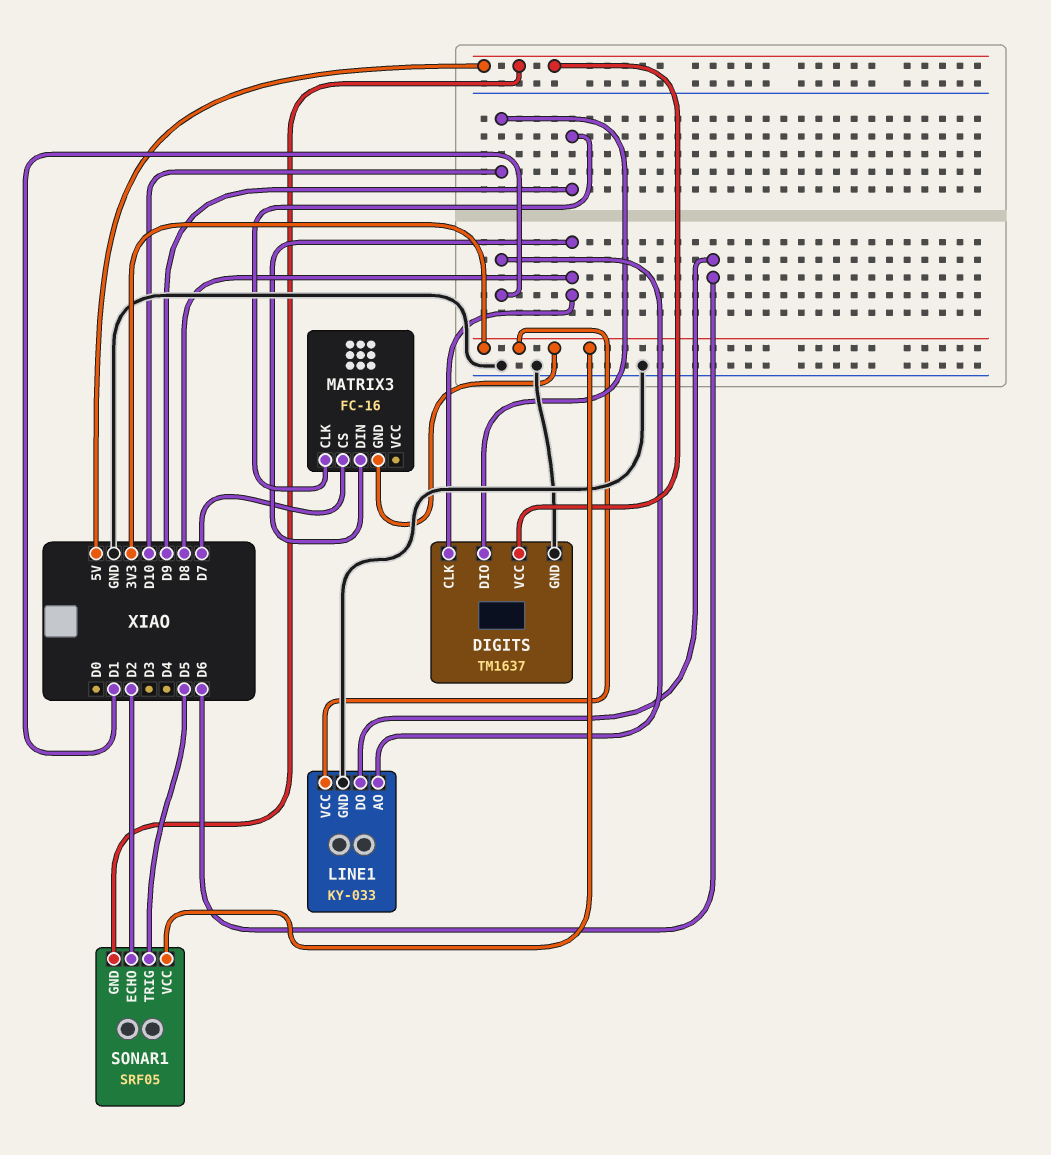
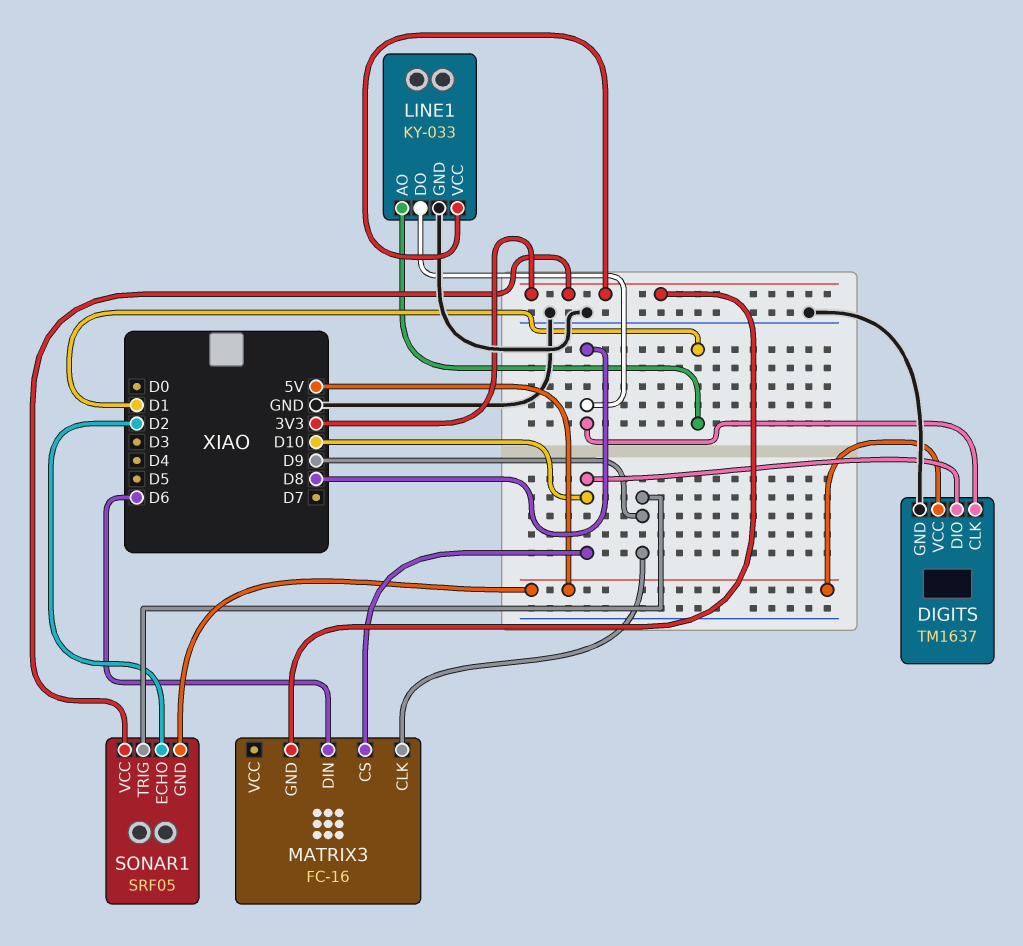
LINE1 pin DO: D6 -> D8
MATRIX3 pin CS: D7 -> D10
MATRIX3 pin DIN: D8 -> D6
SONAR1 pin TRIG: D5 -> D9

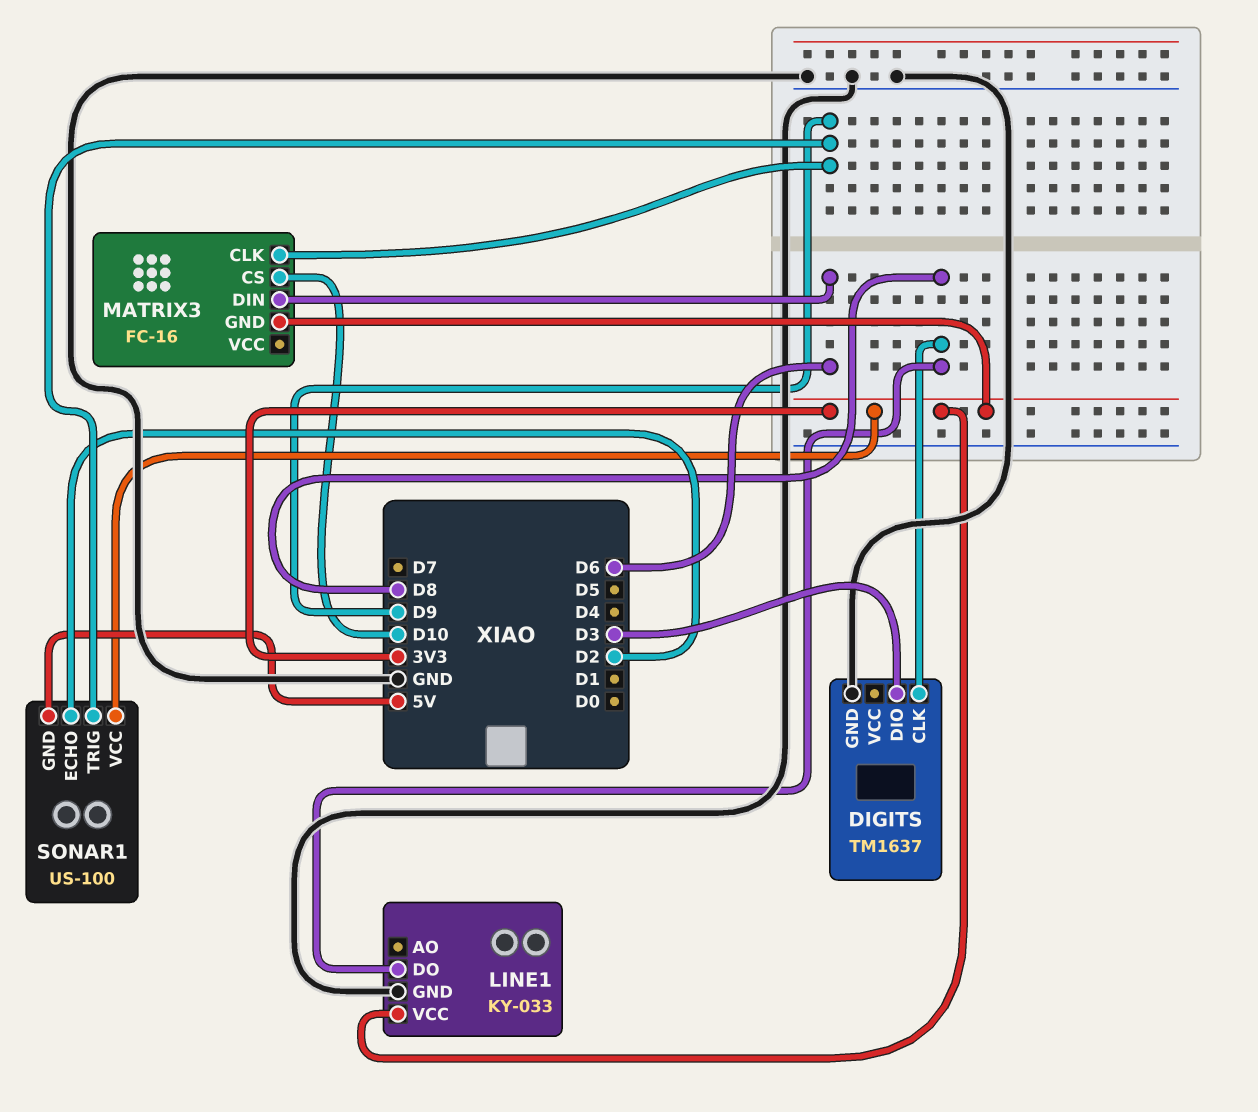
DIGITS pin DIO: D10 -> D3
DIGITS pin VCC: 5V -> none
LINE1 pin AO: D1 -> none
SONAR1: SRF05 -> US-100

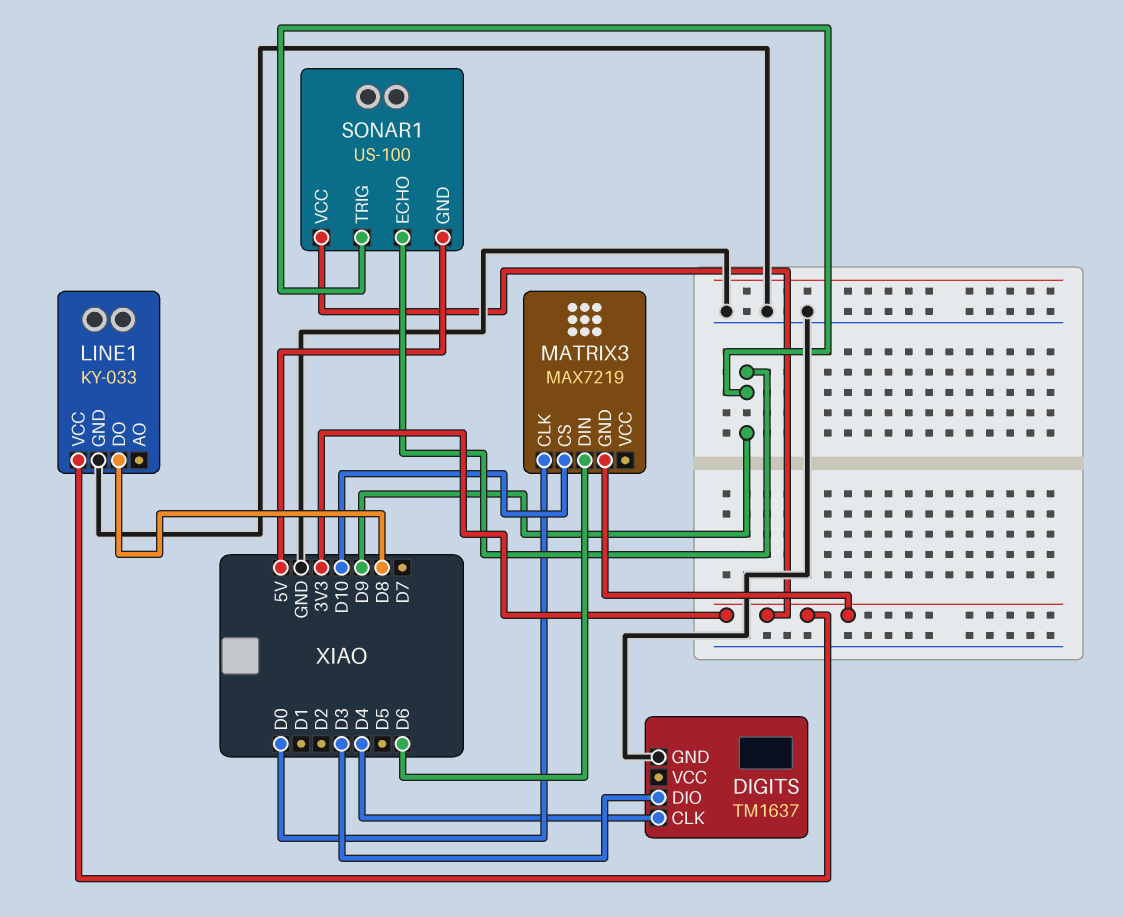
DIGITS pin CLK: D8 -> D4
MATRIX3: FC-16 -> MAX7219
MATRIX3 pin CLK: D9 -> D0
SONAR1 pin ECHO: D2 -> D9

